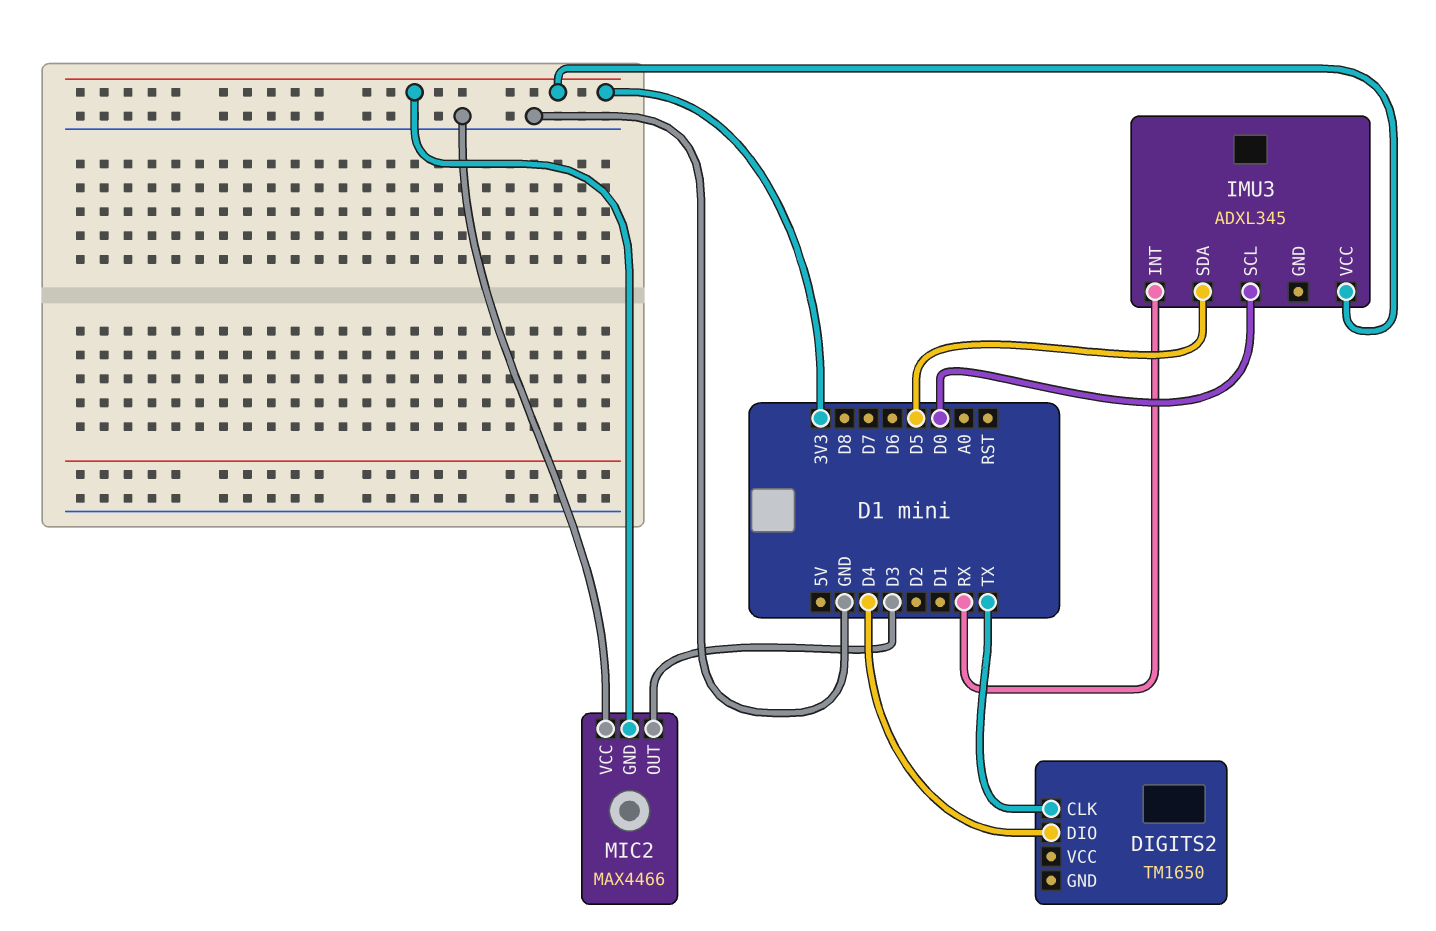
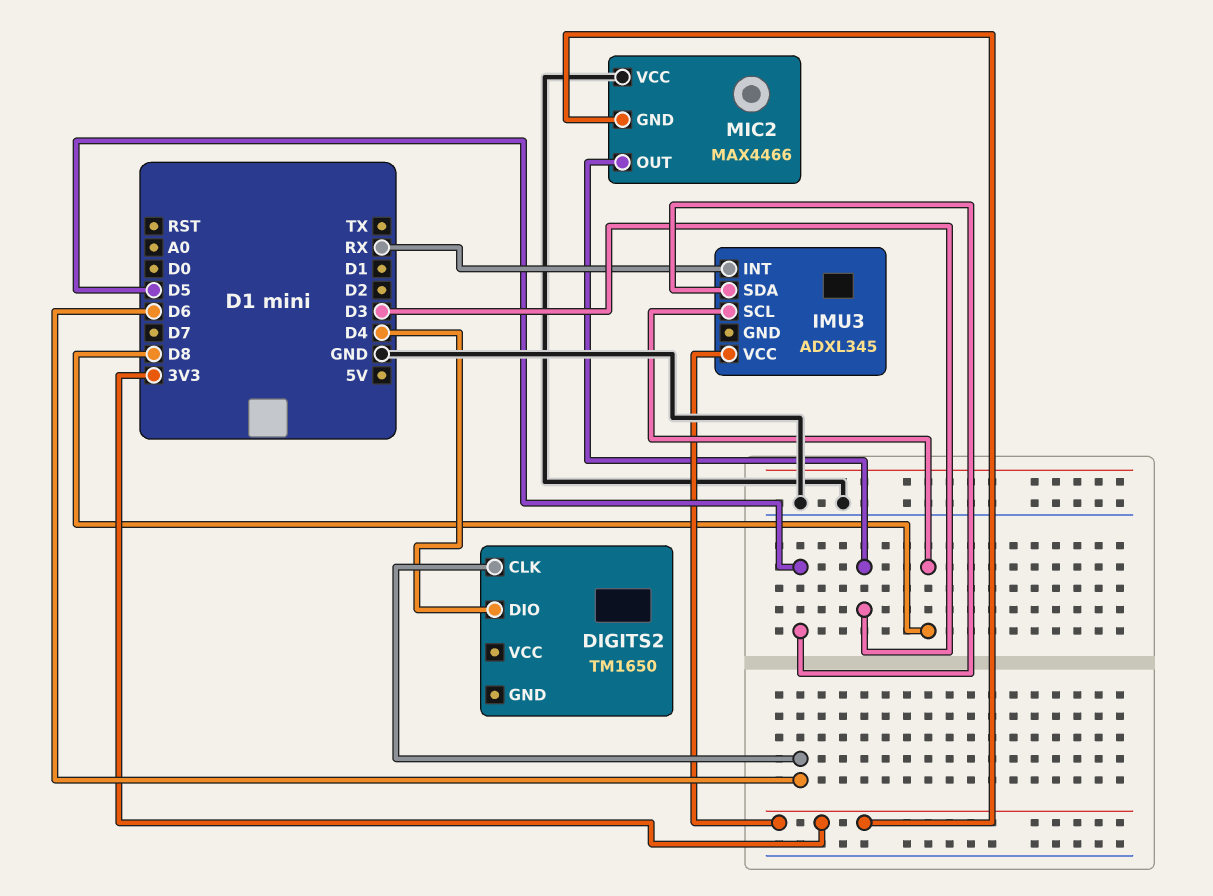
DIGITS2 pin CLK: TX -> D6
IMU3 pin SCL: D0 -> D8

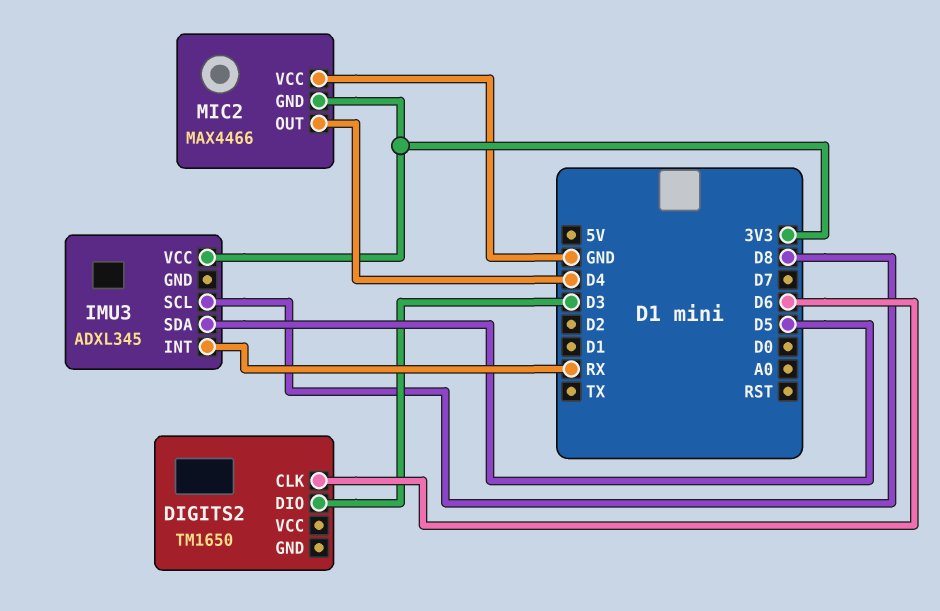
DIGITS2 pin DIO: D4 -> D3
MIC2 pin OUT: D3 -> D4

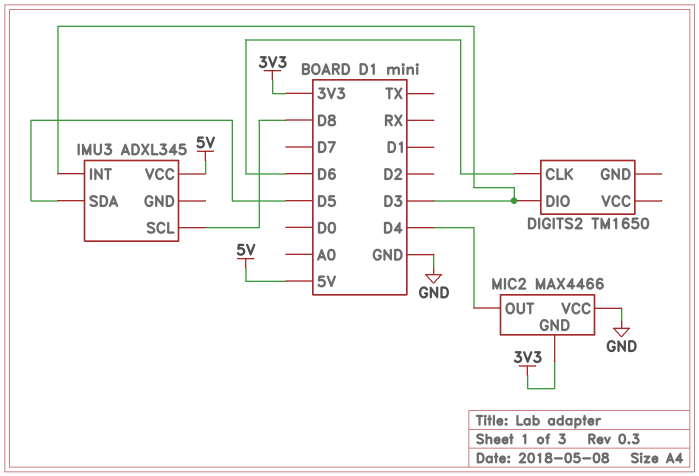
IMU3 pin INT: RX -> D3
IMU3 pin VCC: 3V3 -> 5V

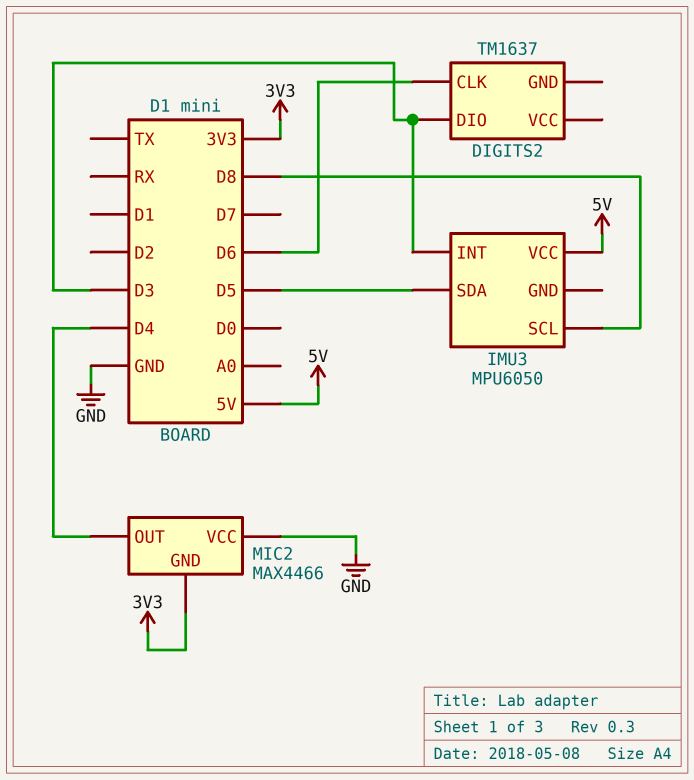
DIGITS2: TM1650 -> TM1637
IMU3: ADXL345 -> MPU6050

